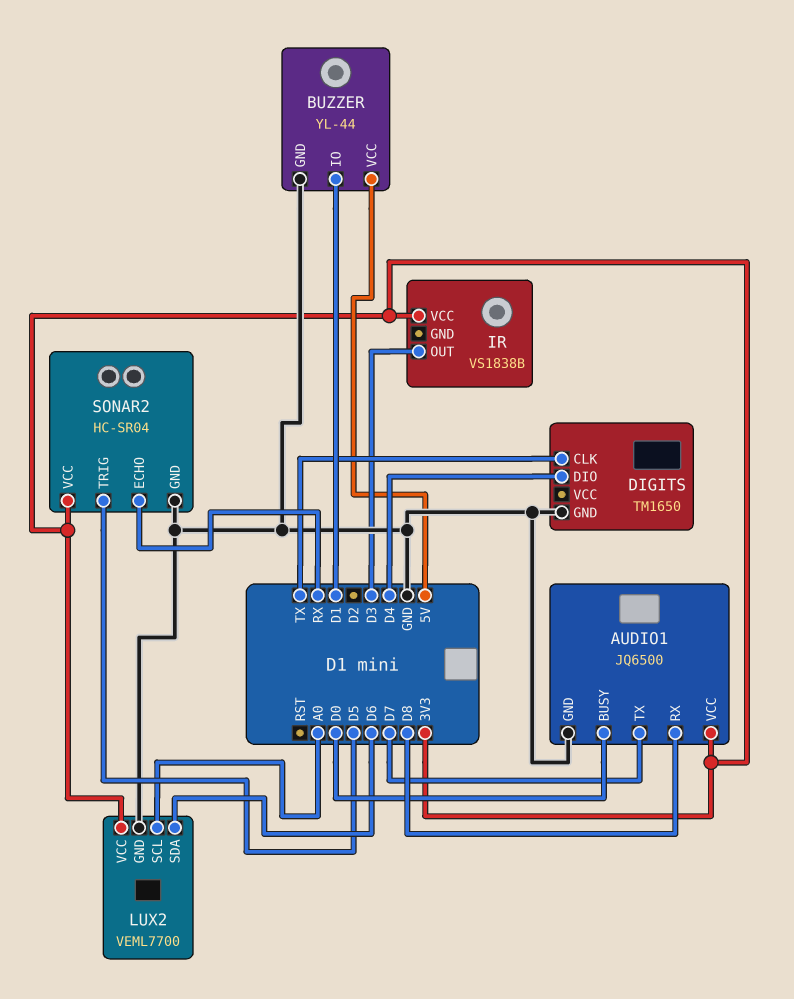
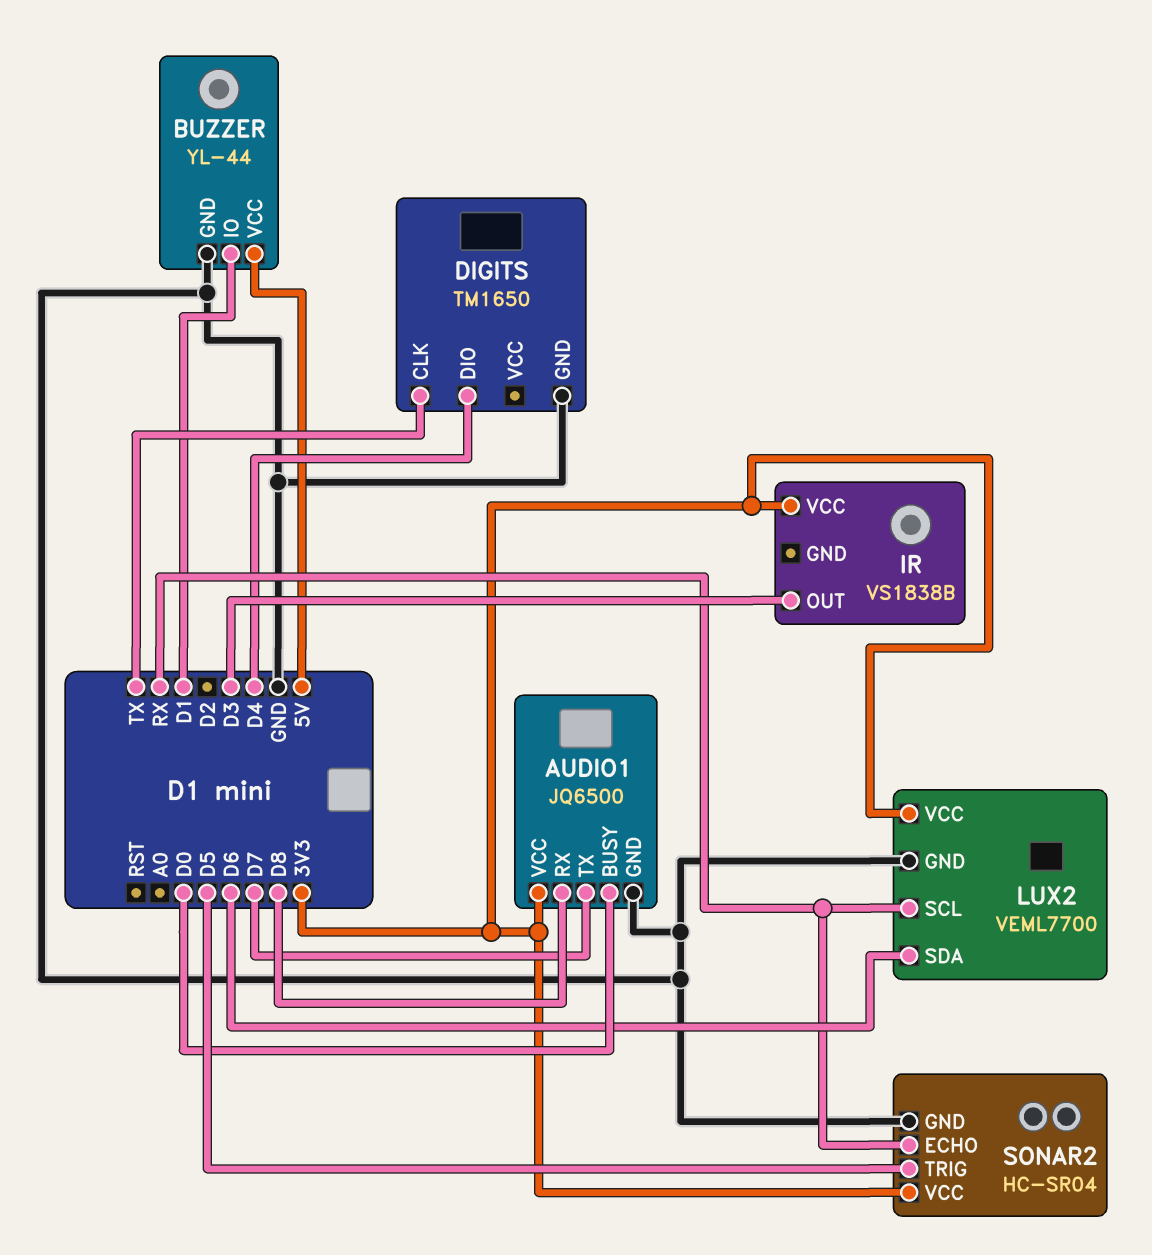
LUX2 pin SCL: A0 -> RX

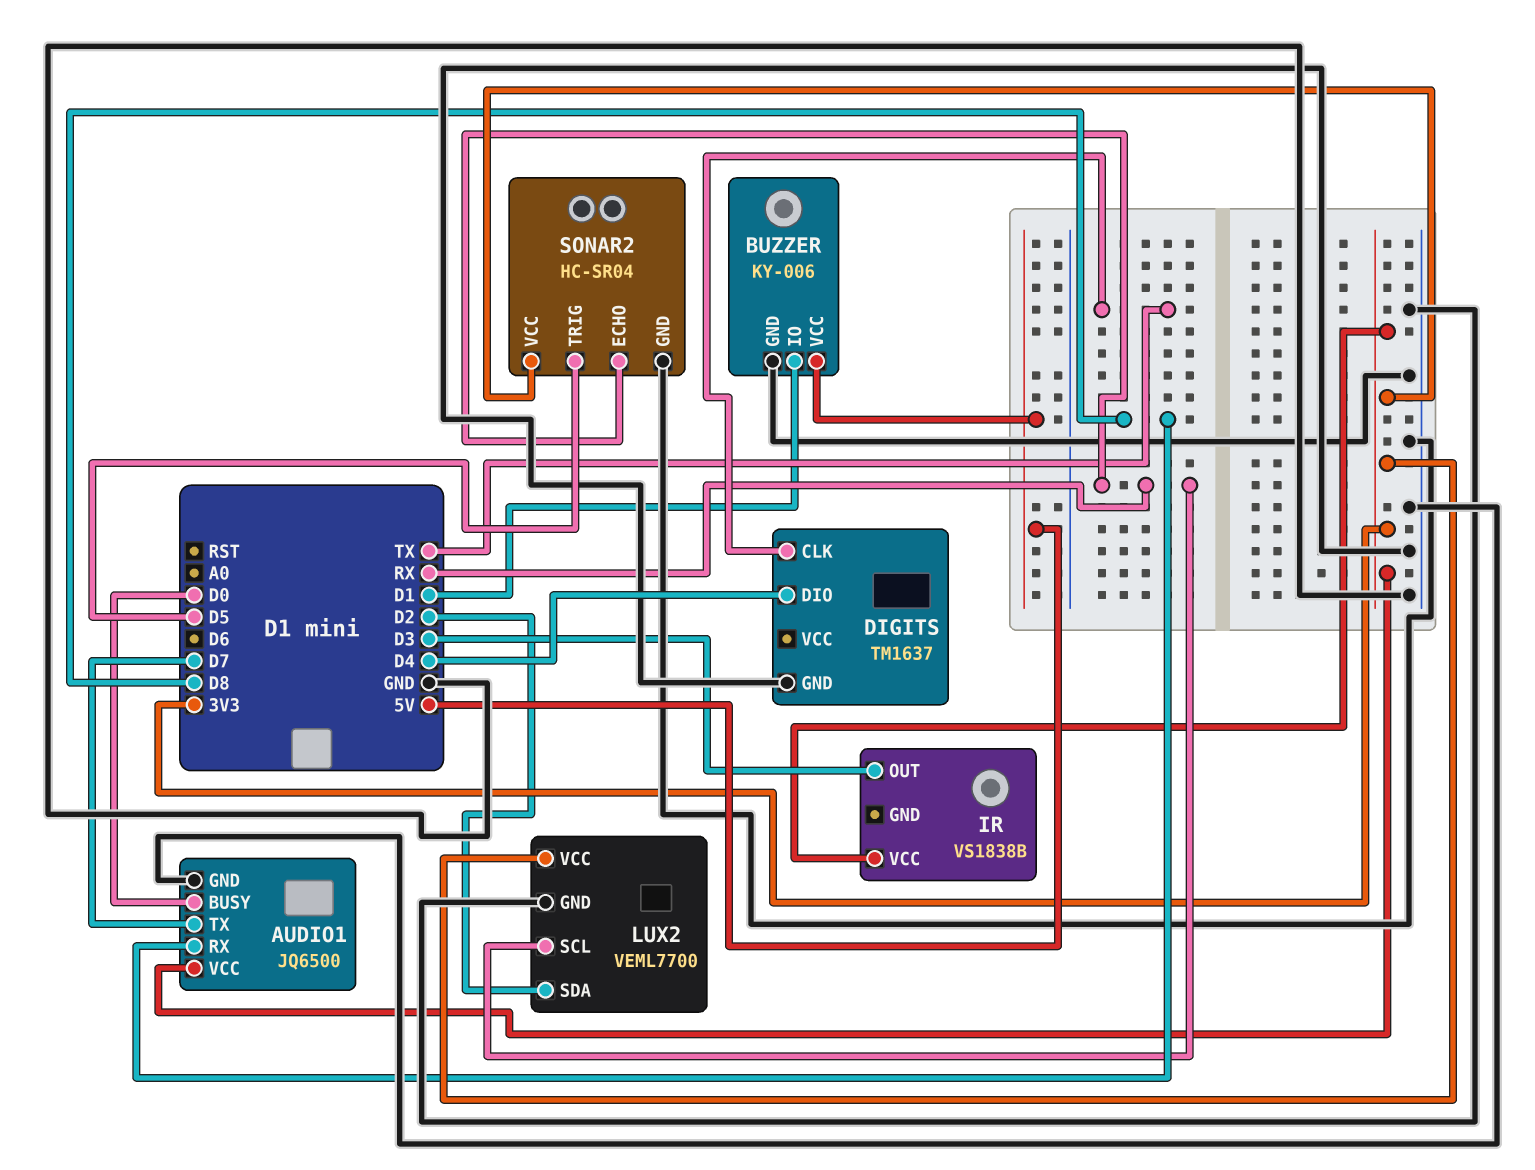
BUZZER: YL-44 -> KY-006
DIGITS: TM1650 -> TM1637
LUX2 pin SDA: D6 -> D2

